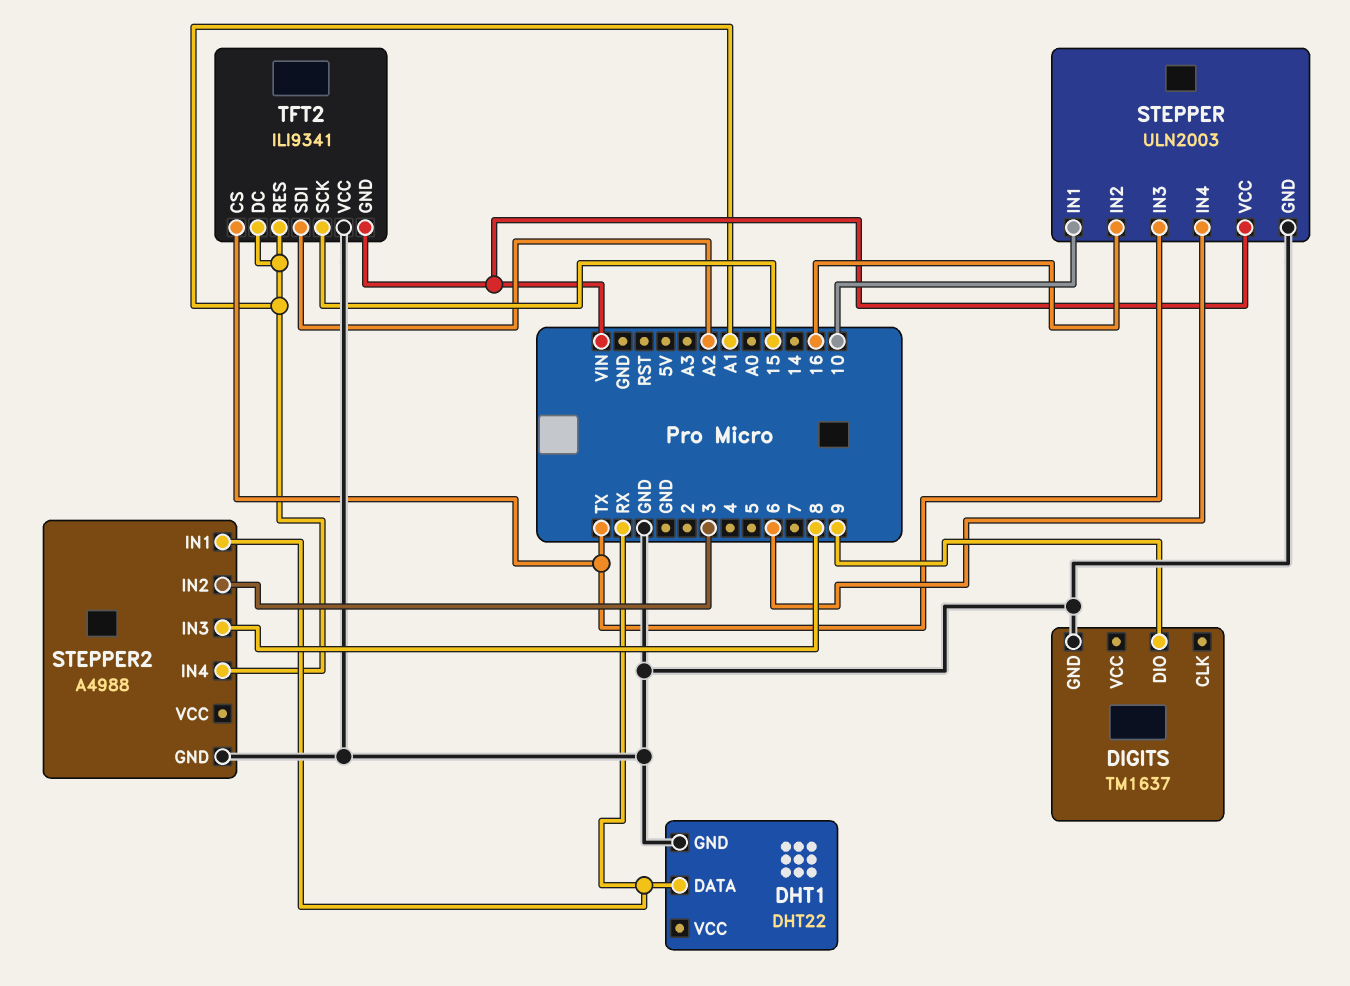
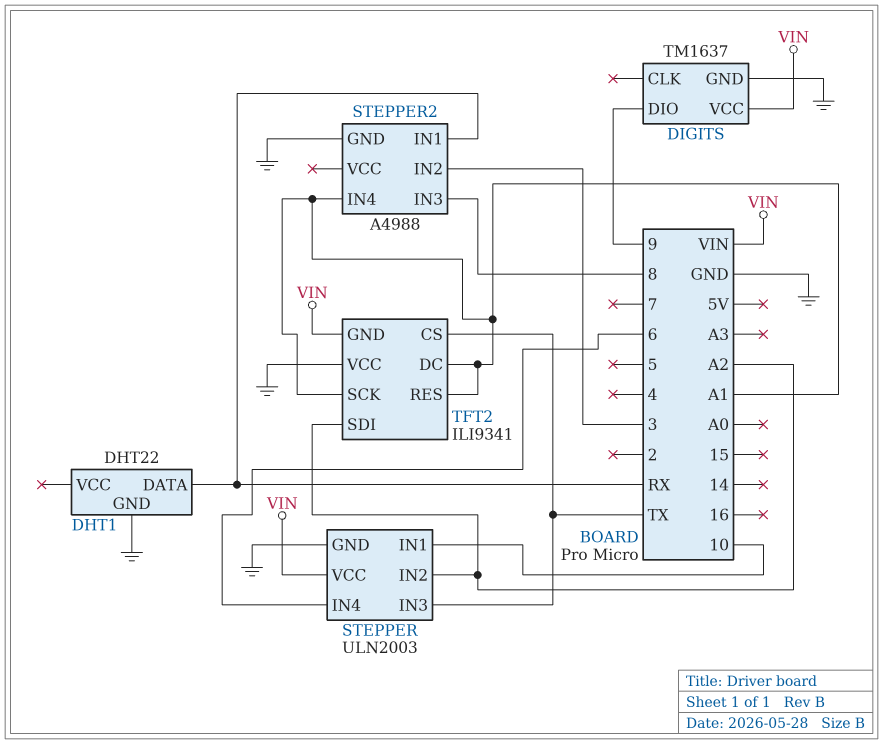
DIGITS pin VCC: none -> VIN
STEPPER pin IN2: 16 -> A2
TFT2 pin SCK: 15 -> A1

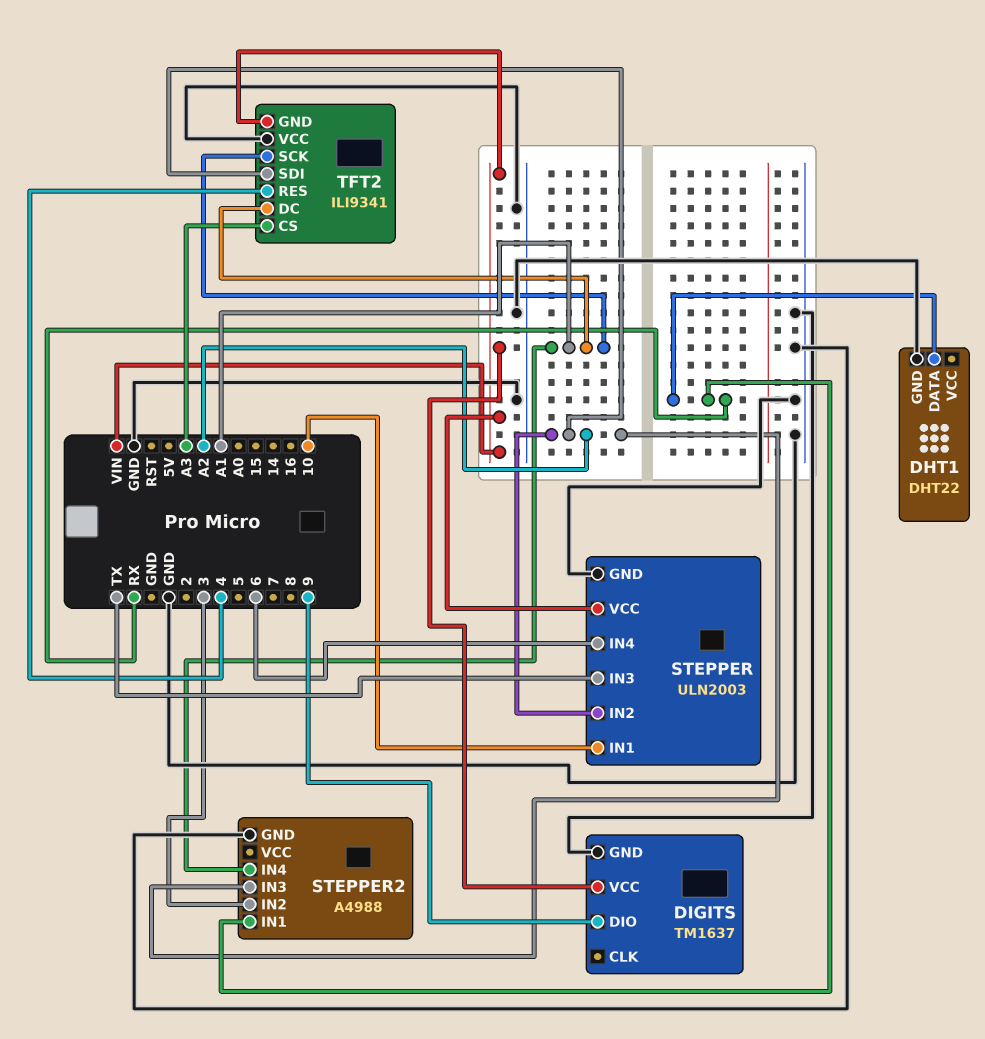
STEPPER2 pin IN3: 8 -> A2
TFT2 pin CS: TX -> A3
TFT2 pin RES: A1 -> 4

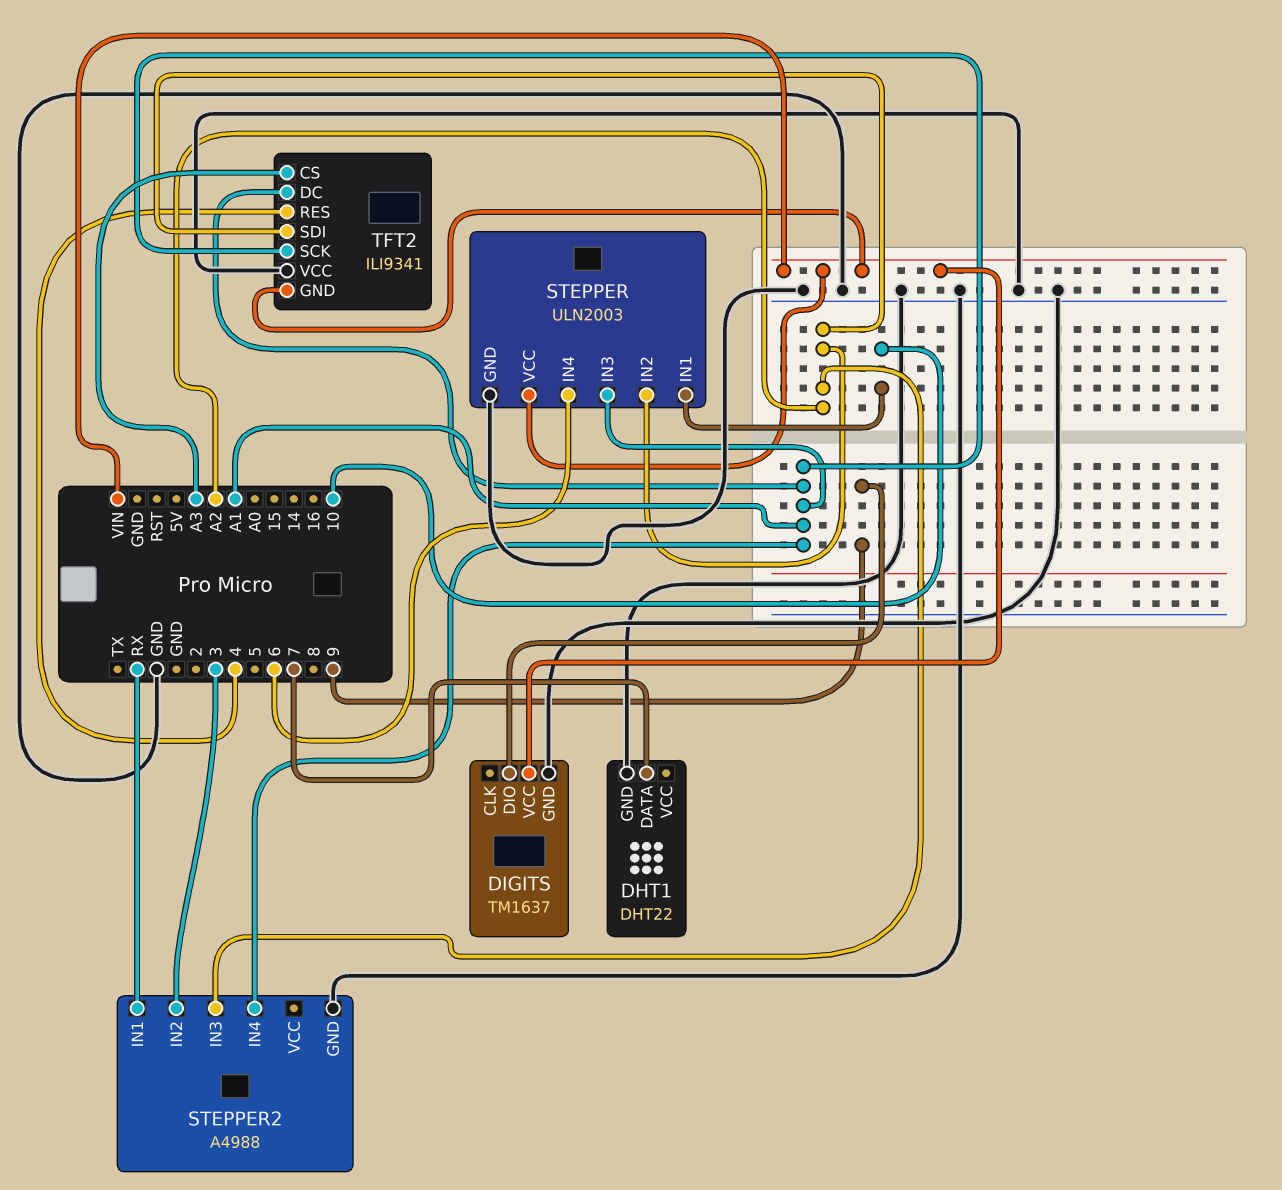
DHT1 pin DATA: RX -> 7
STEPPER pin IN3: TX -> A1

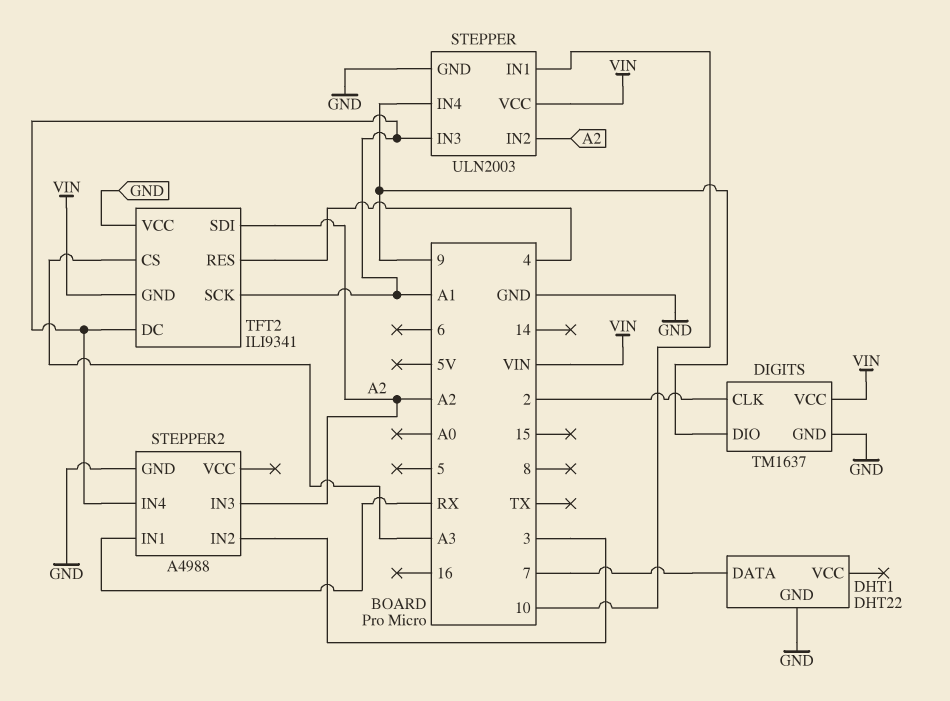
DIGITS pin CLK: none -> 2
STEPPER pin IN4: 6 -> 9

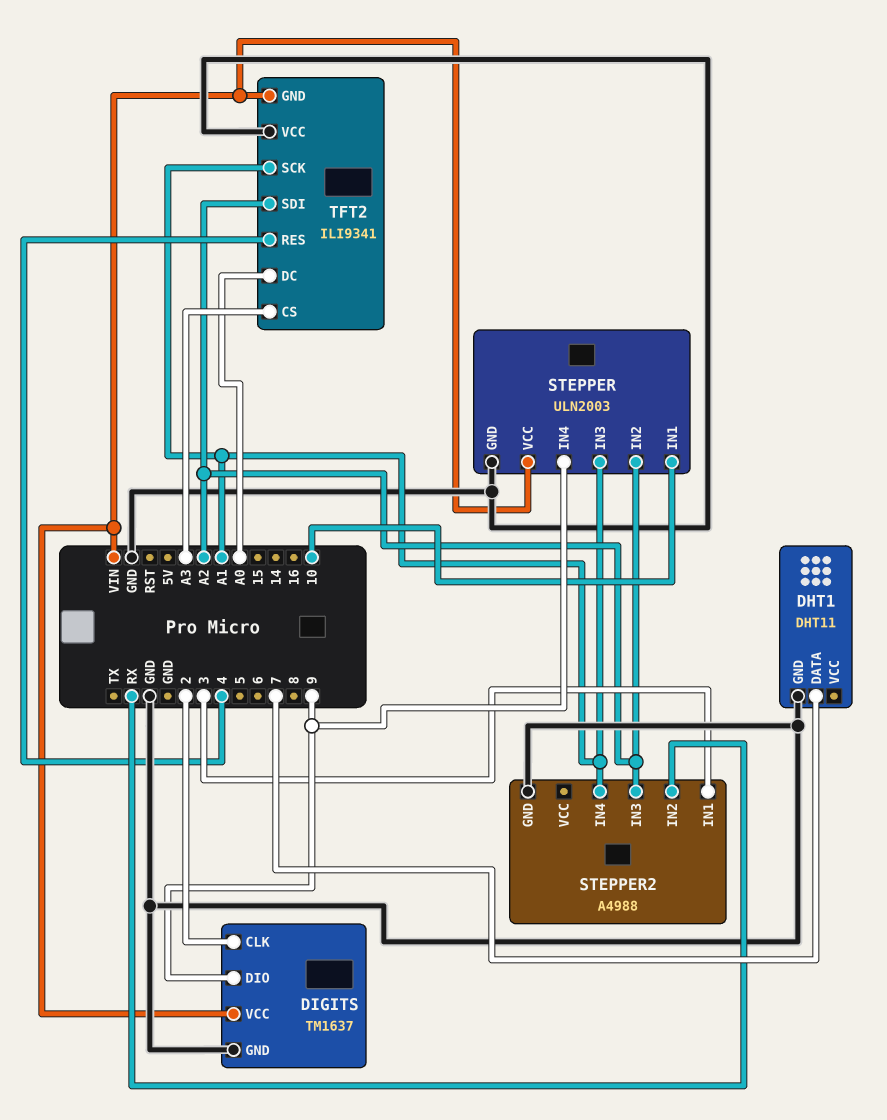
DHT1: DHT22 -> DHT11
STEPPER2 pin IN1: RX -> 3
STEPPER2 pin IN2: 3 -> RX
TFT2 pin DC: A1 -> A0

